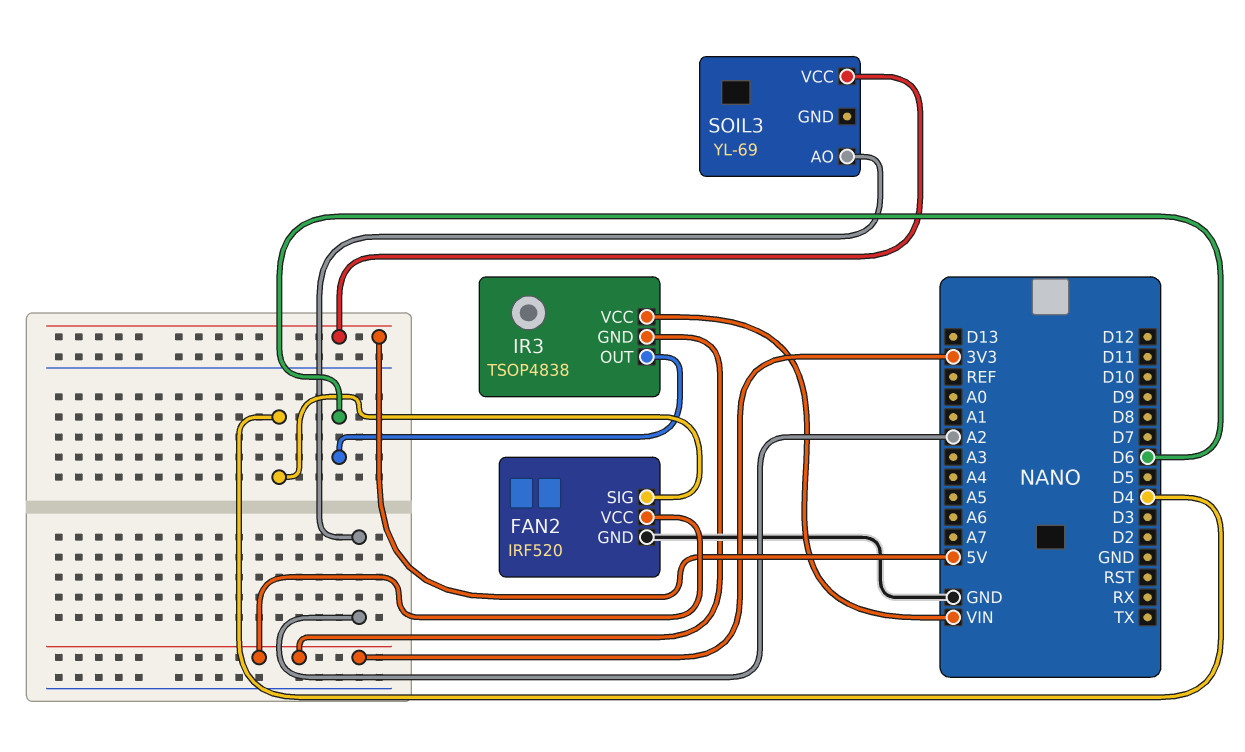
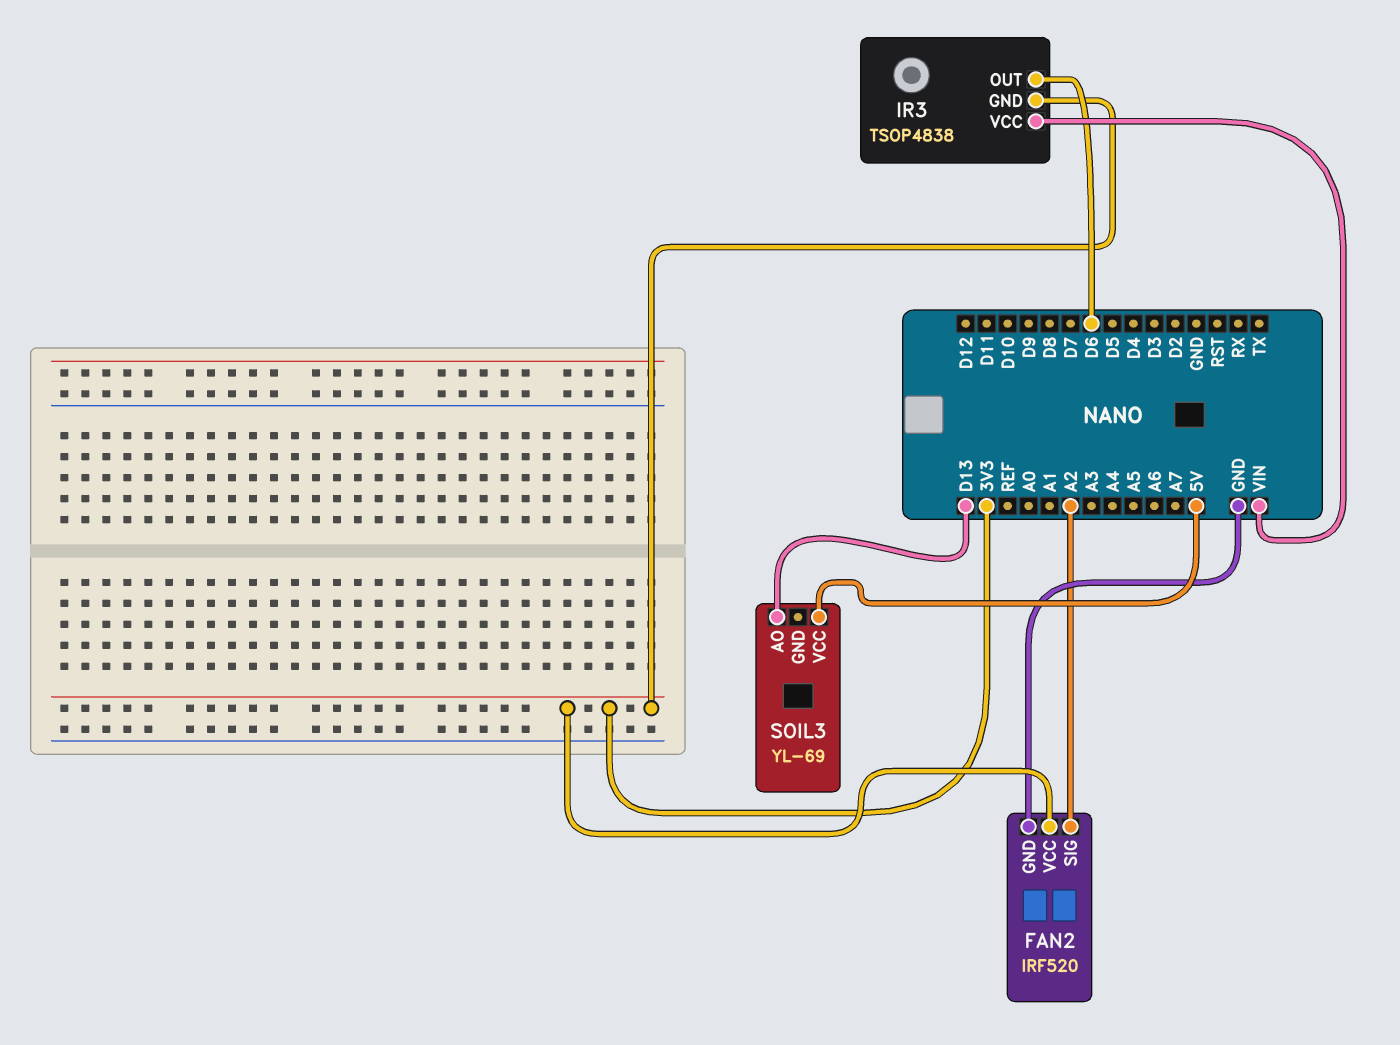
FAN2 pin SIG: D4 -> A2
SOIL3 pin AO: A2 -> D13

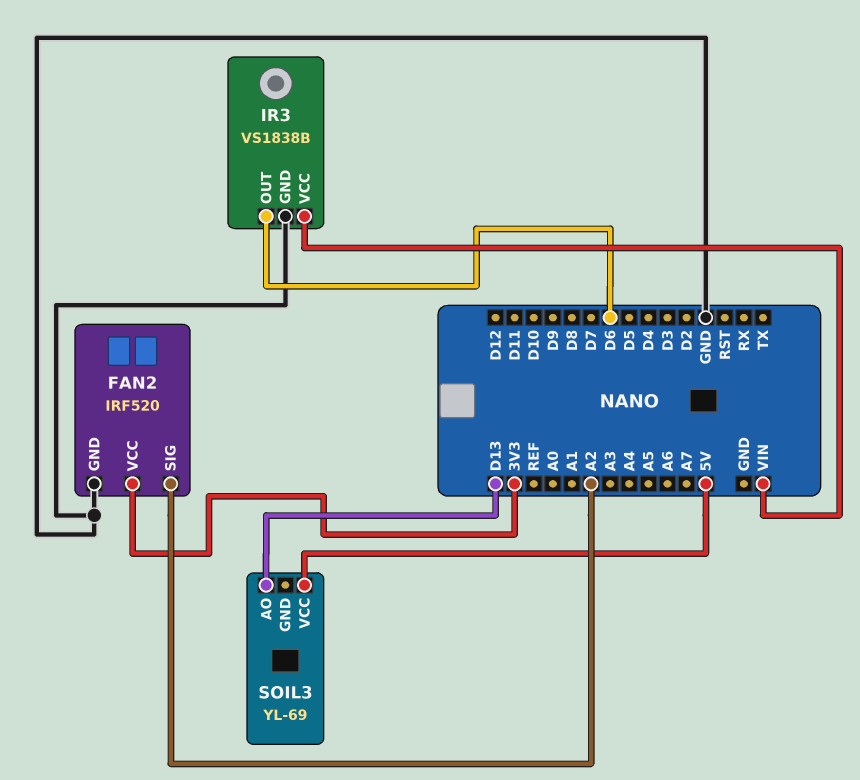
IR3: TSOP4838 -> VS1838B
IR3 pin GND: 3V3 -> GND

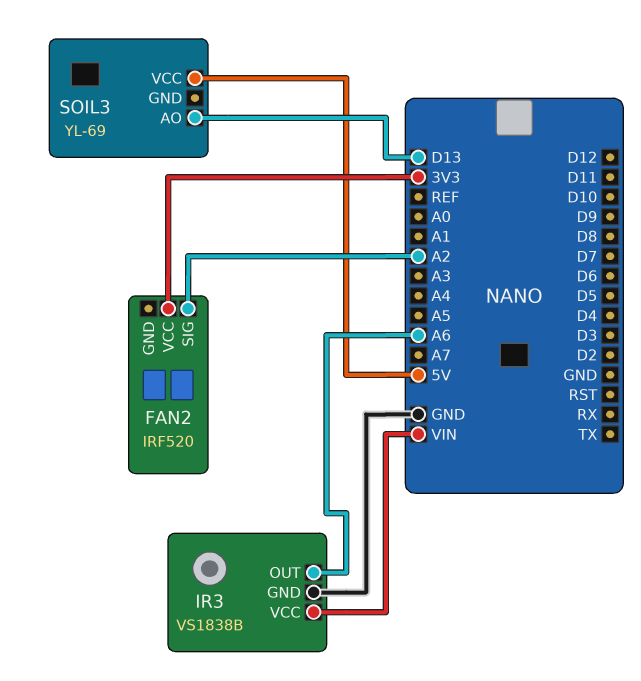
FAN2 pin GND: GND -> none
IR3 pin OUT: D6 -> A6

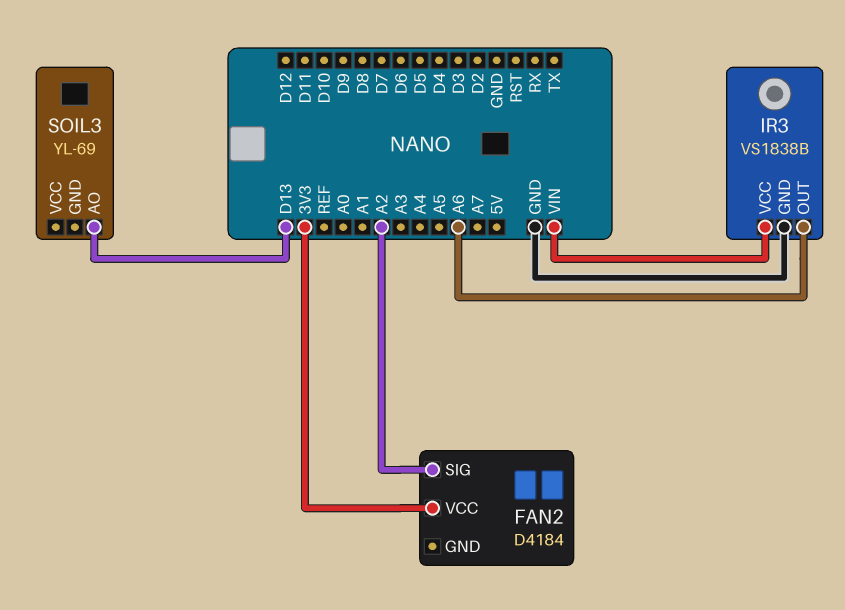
FAN2: IRF520 -> D4184
SOIL3 pin VCC: 5V -> none

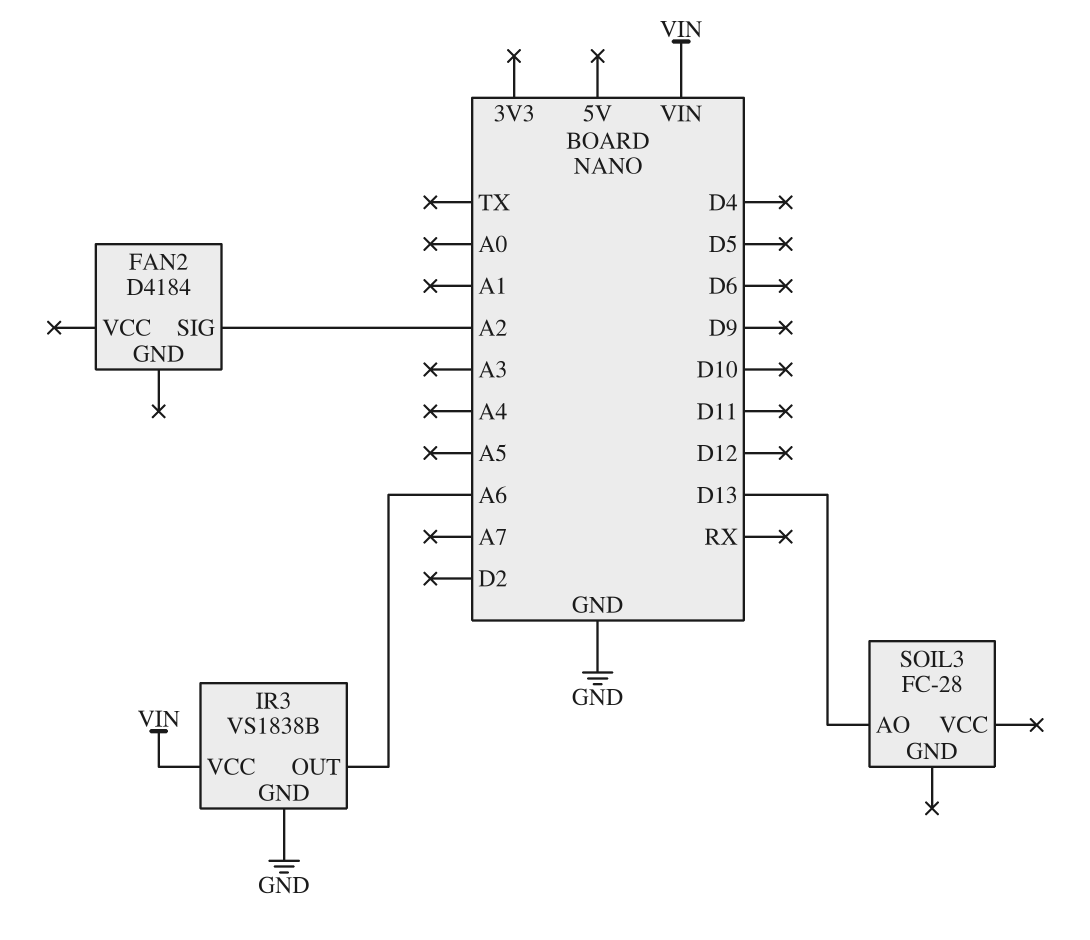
FAN2 pin VCC: 3V3 -> none
SOIL3: YL-69 -> FC-28

